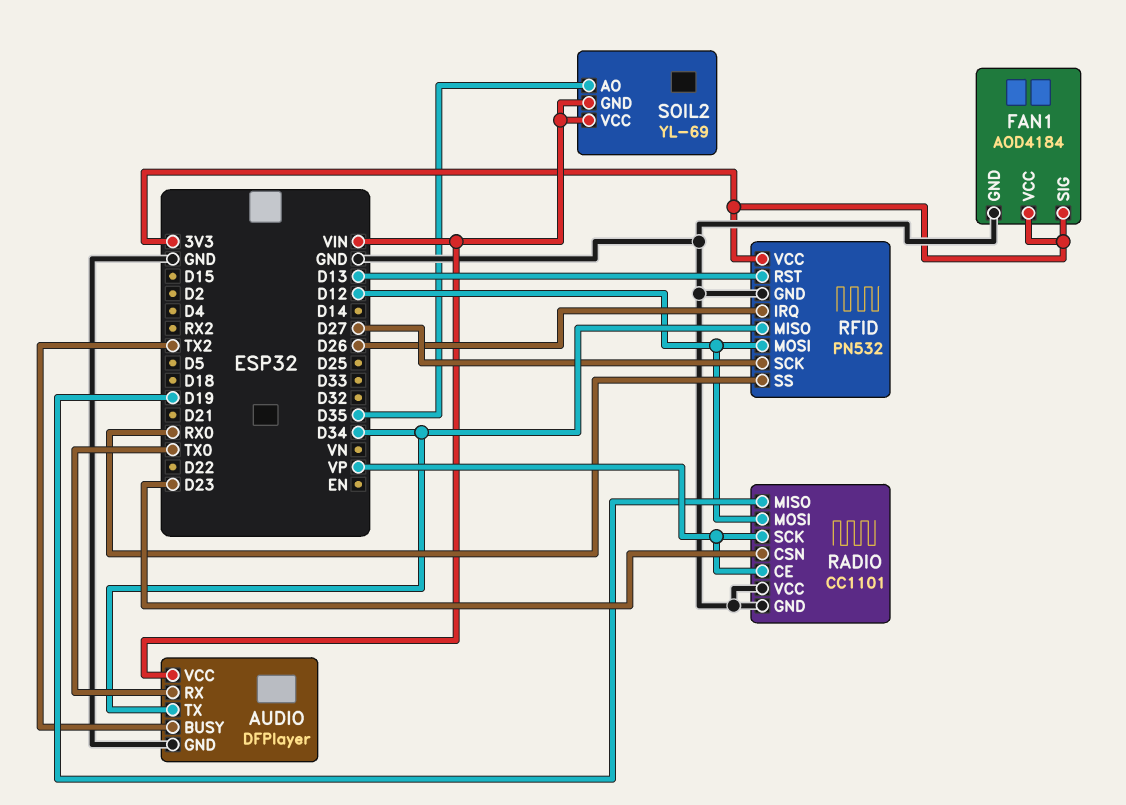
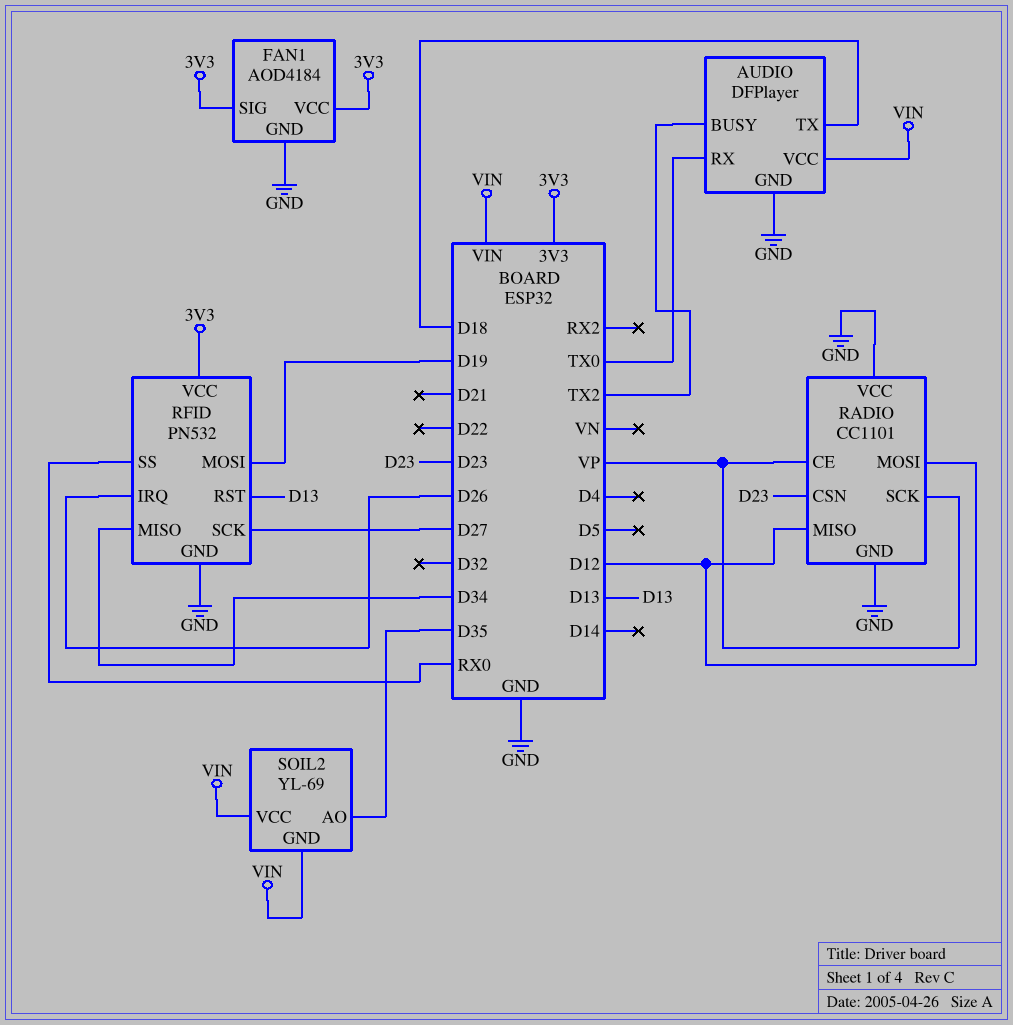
AUDIO pin TX: D34 -> D18
RADIO pin MISO: D19 -> D12
RFID pin MOSI: D12 -> D19

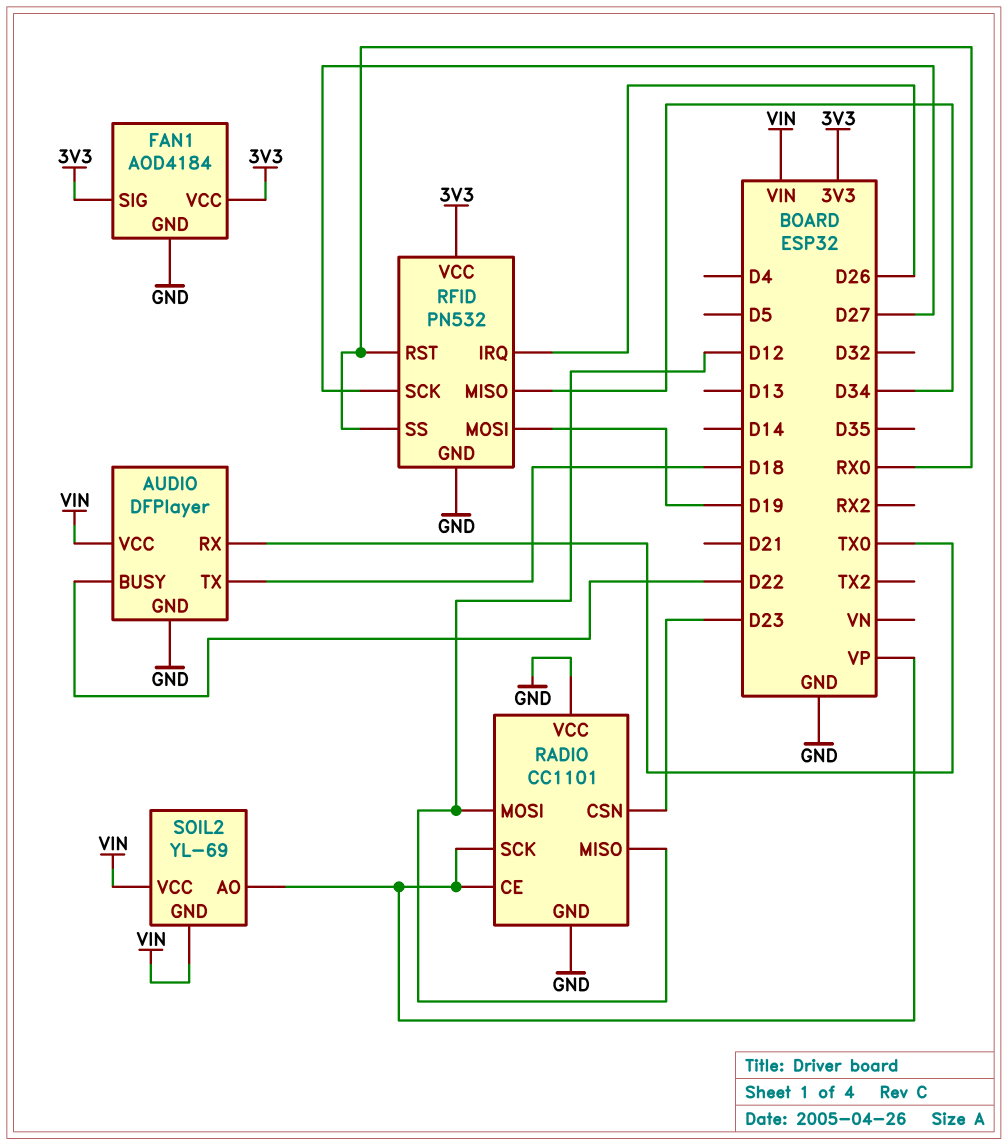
AUDIO pin BUSY: TX2 -> D22
RFID pin RST: D13 -> RX0
SOIL2 pin AO: D35 -> VP

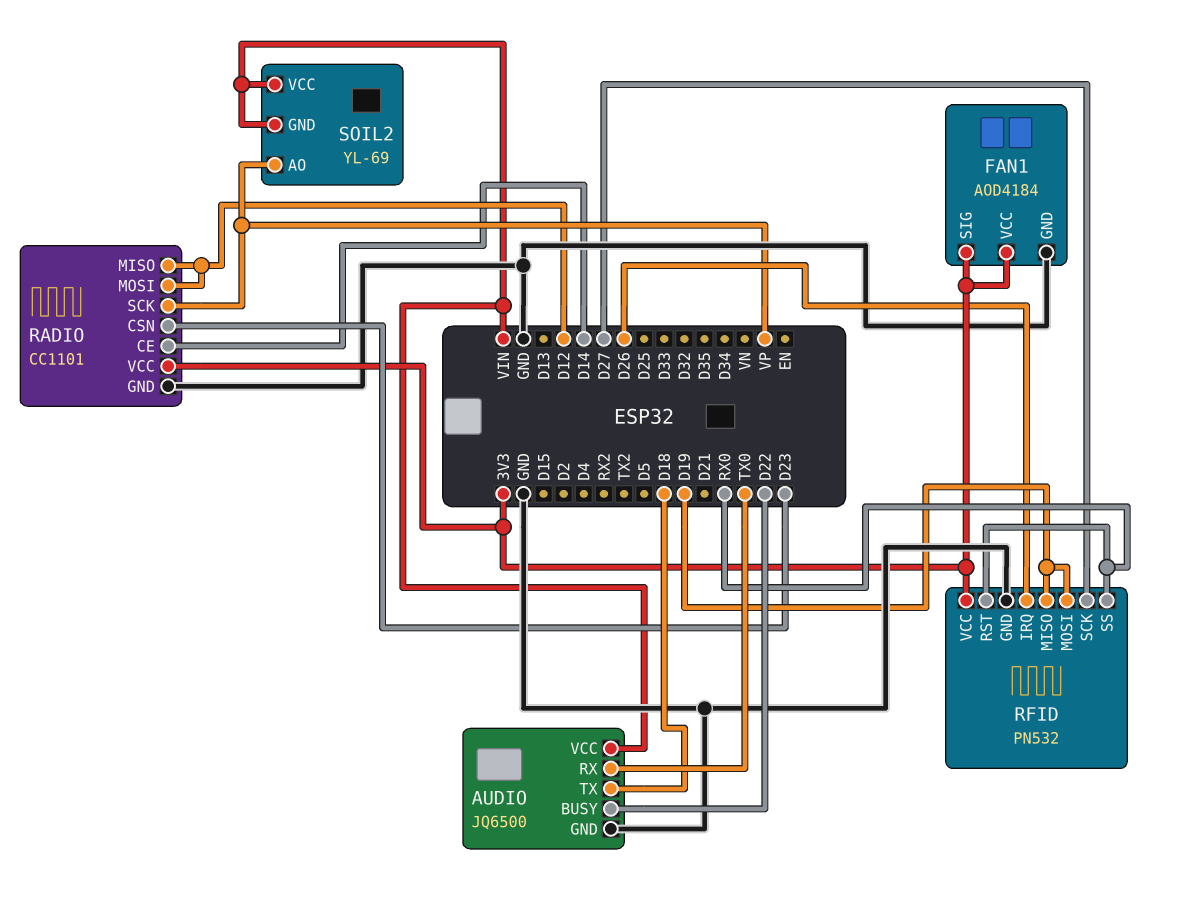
AUDIO: DFPlayer -> JQ6500
RADIO pin CE: VP -> D14
RADIO pin VCC: GND -> 3V3
RFID pin MISO: D34 -> D19

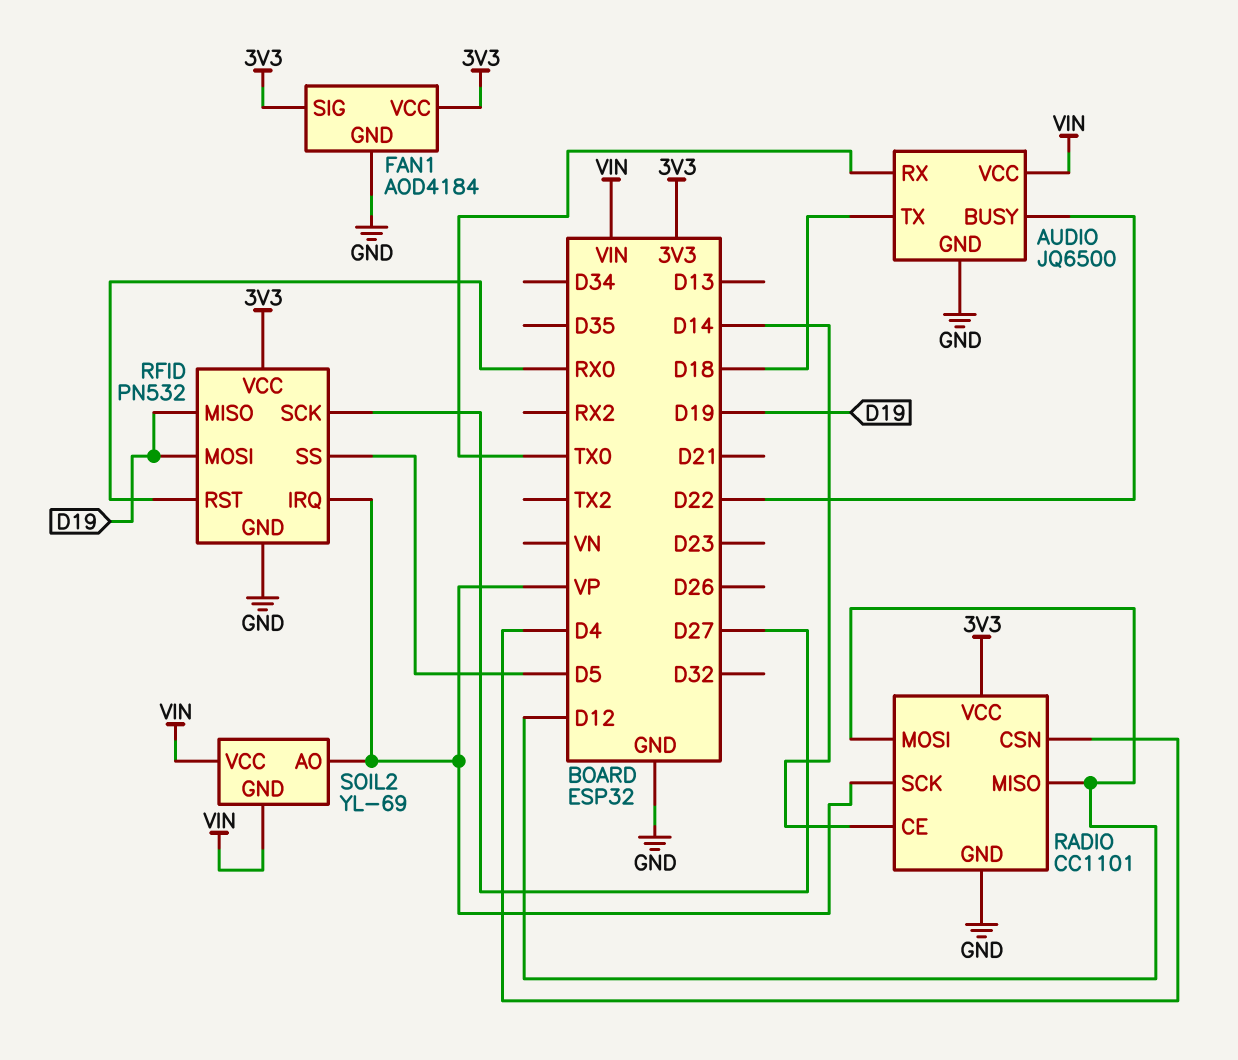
RADIO pin CSN: D23 -> D4
RFID pin IRQ: D26 -> VP
RFID pin SS: RX0 -> D5

